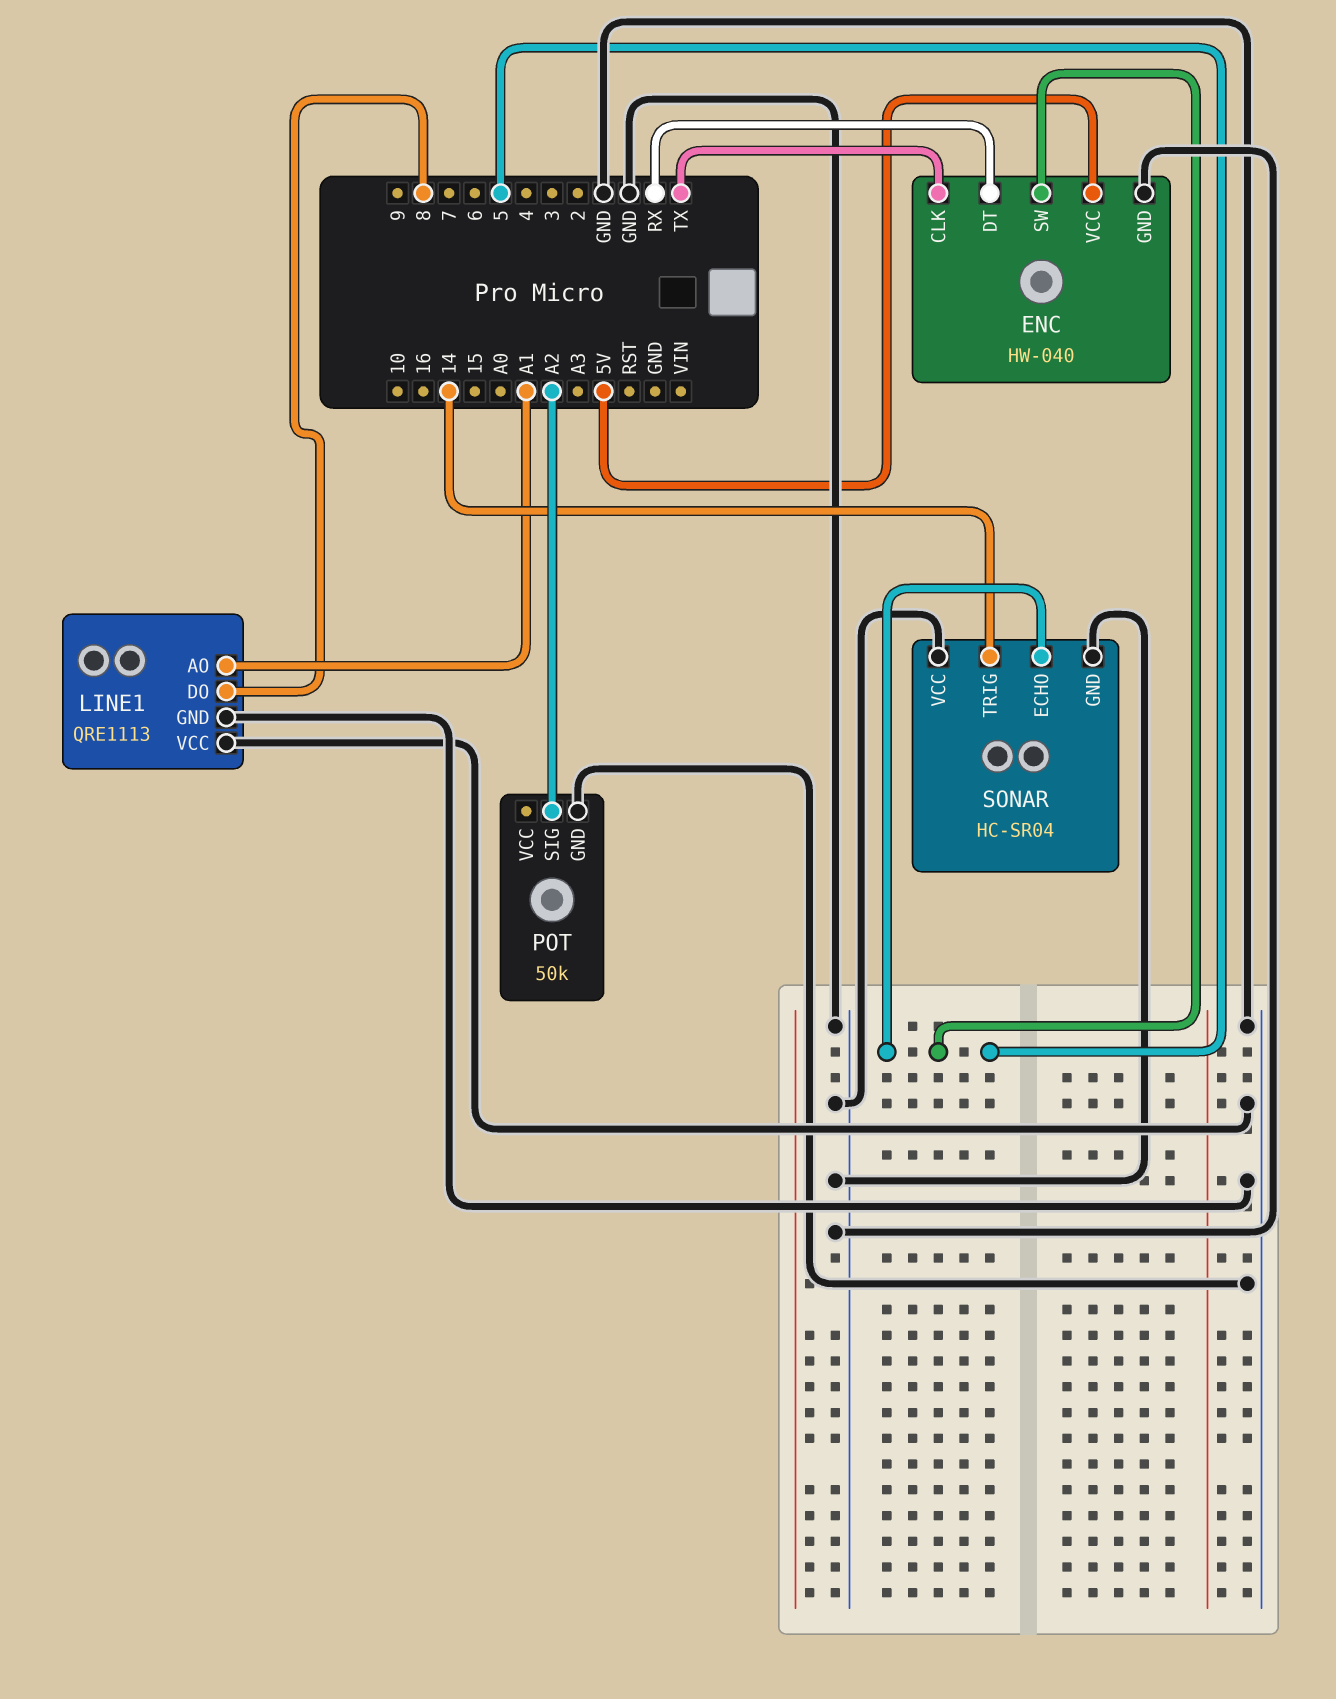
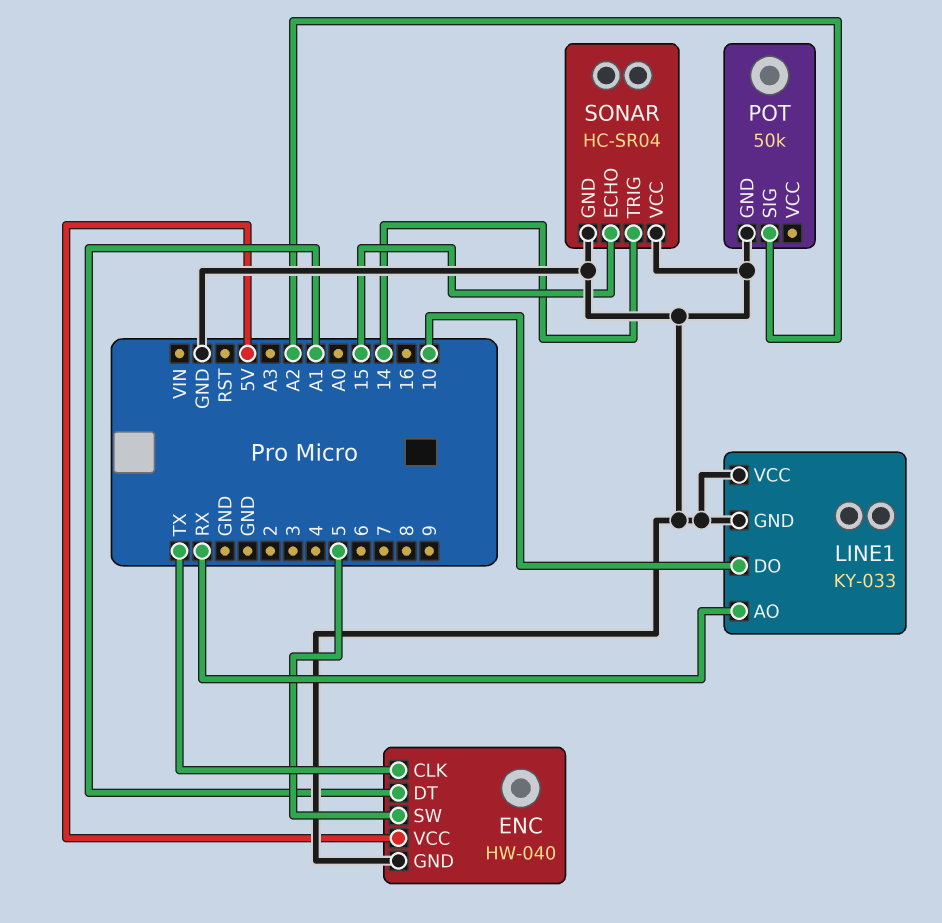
ENC pin DT: RX -> A1
LINE1: QRE1113 -> KY-033
LINE1 pin AO: A1 -> RX
LINE1 pin DO: 8 -> 10
SONAR pin ECHO: 5 -> 15

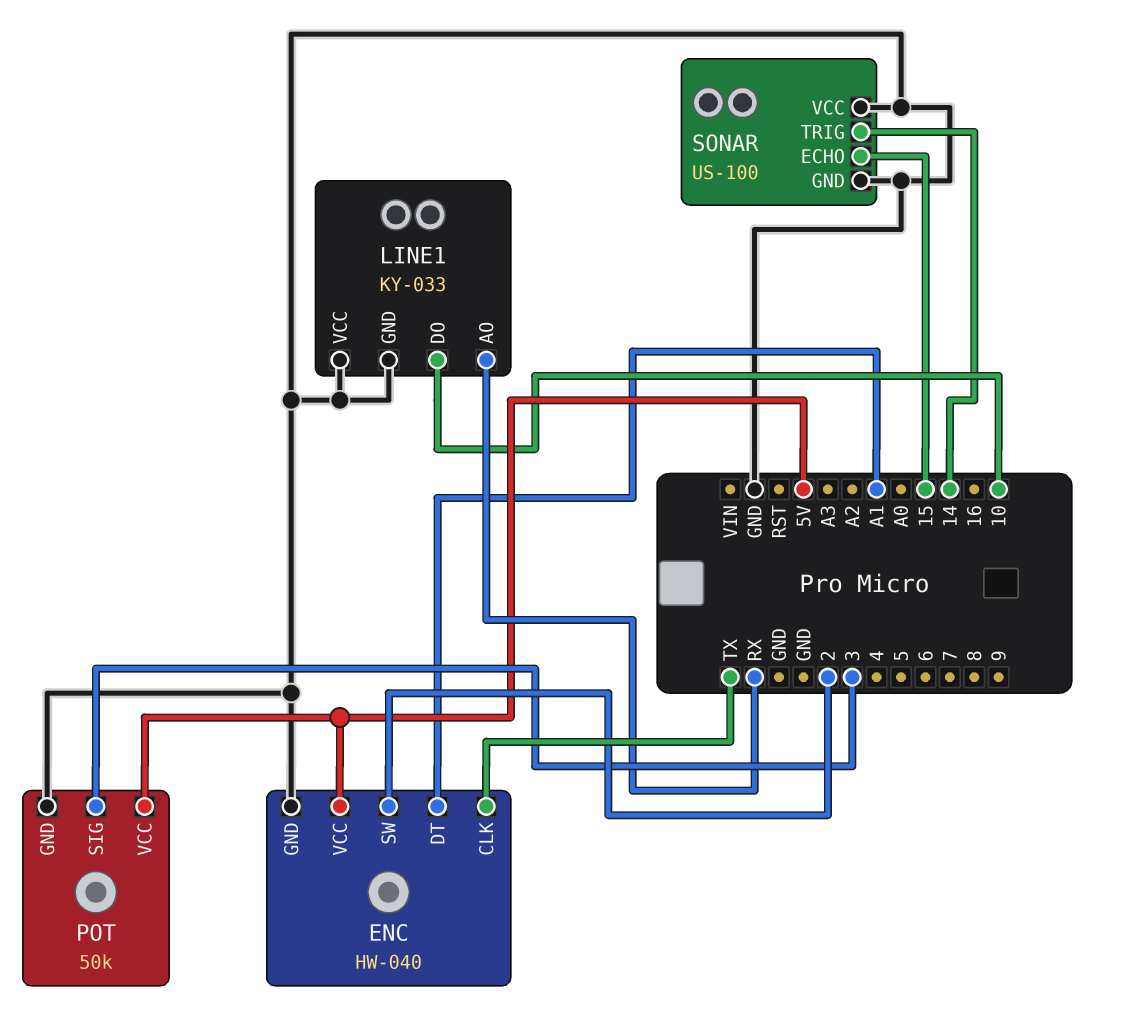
ENC pin SW: 5 -> 2
POT pin SIG: A2 -> 3
POT pin VCC: none -> 5V
SONAR: HC-SR04 -> US-100

